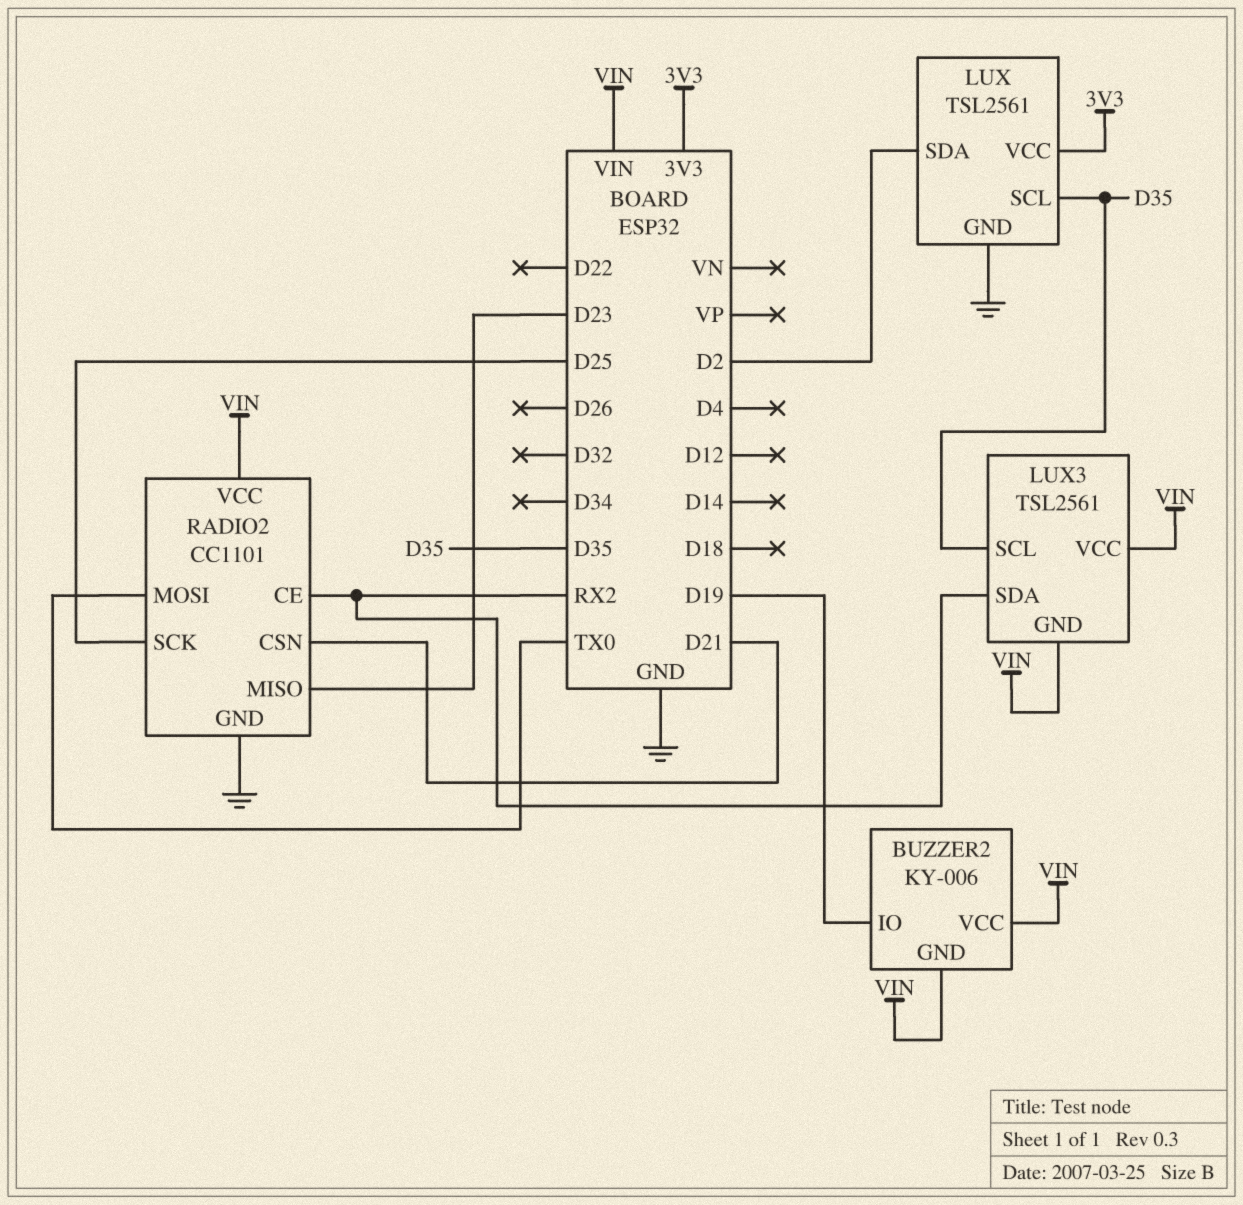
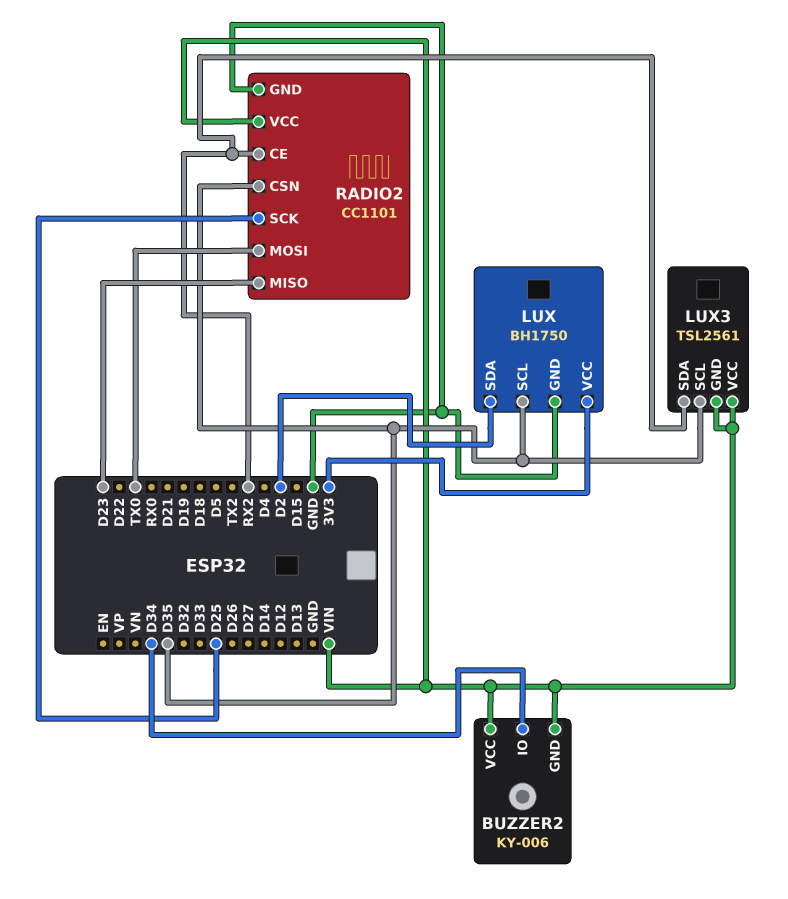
BUZZER2 pin IO: D19 -> D34
LUX: TSL2561 -> BH1750
RADIO2 pin CSN: D21 -> D35

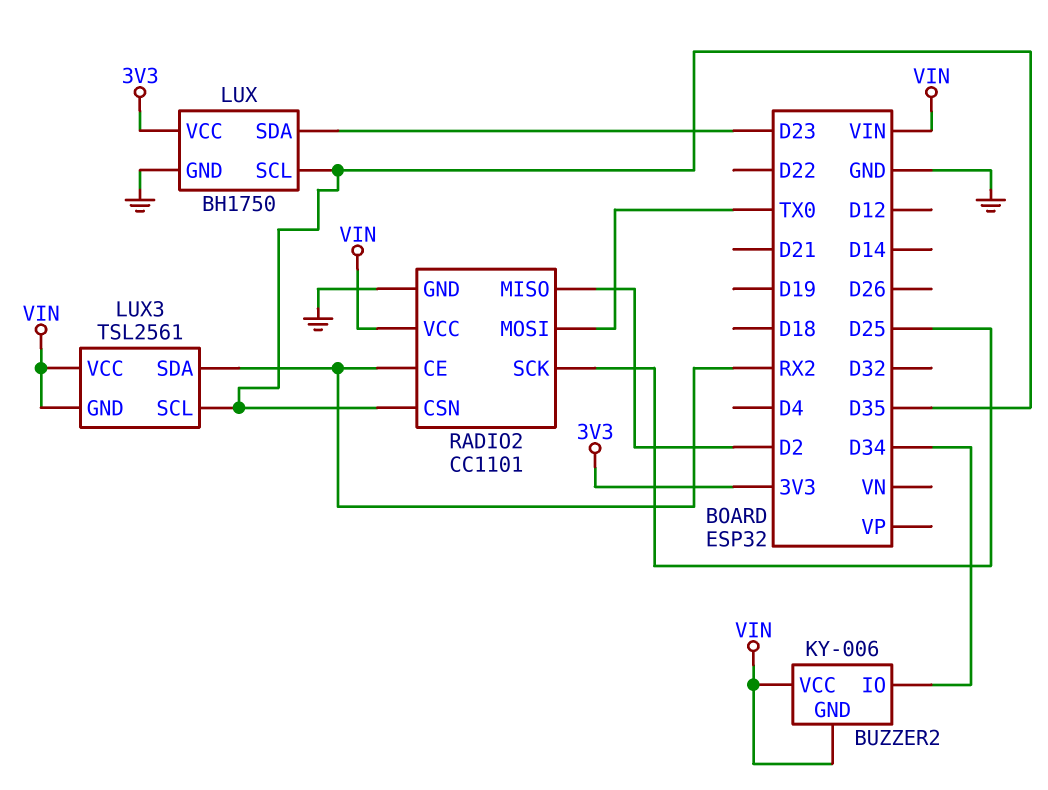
LUX pin SDA: D2 -> D23
RADIO2 pin MISO: D23 -> D2

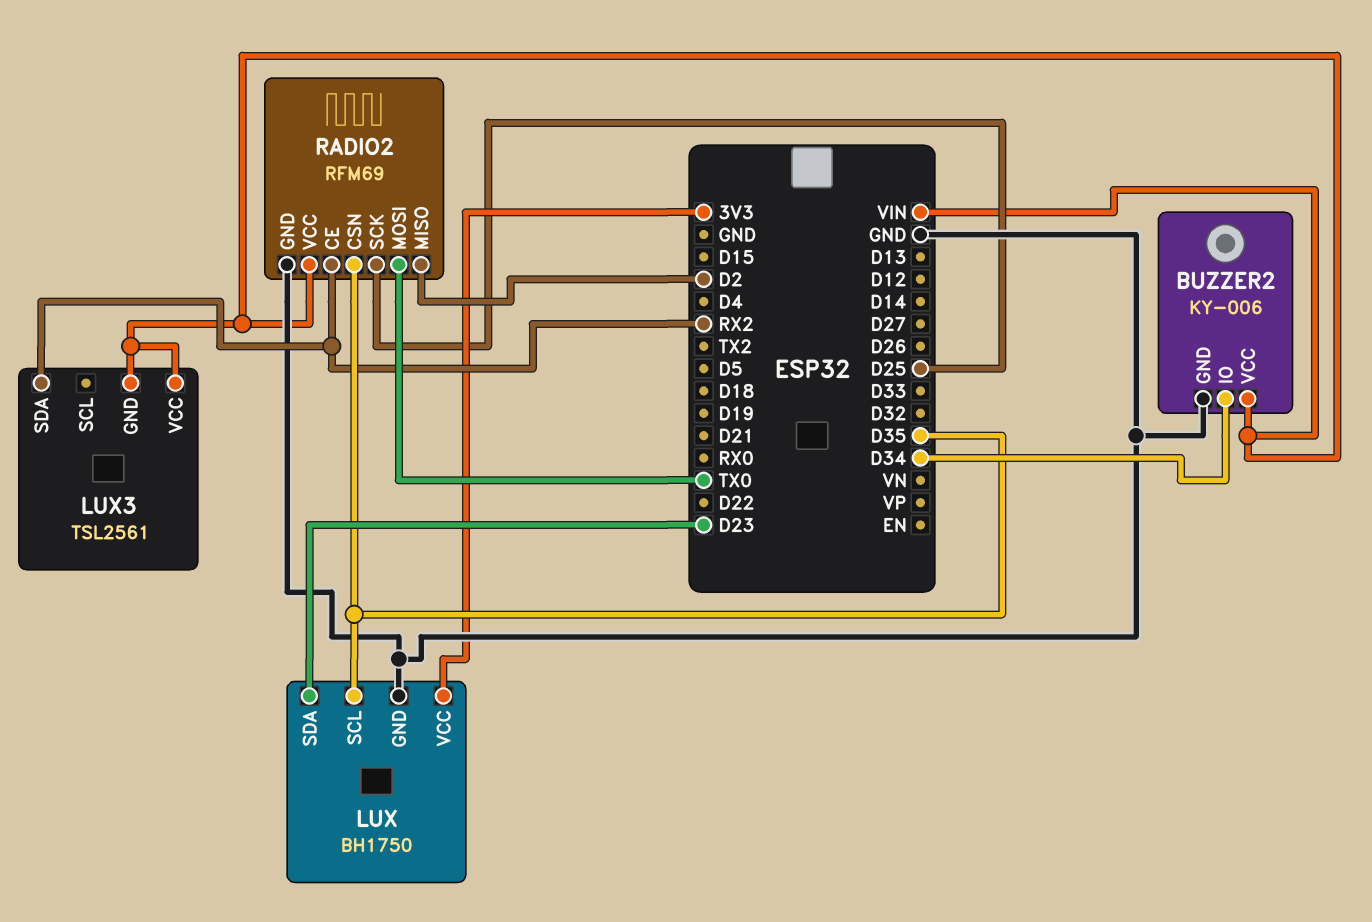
BUZZER2 pin GND: VIN -> GND
LUX3 pin SCL: D35 -> none
RADIO2: CC1101 -> RFM69

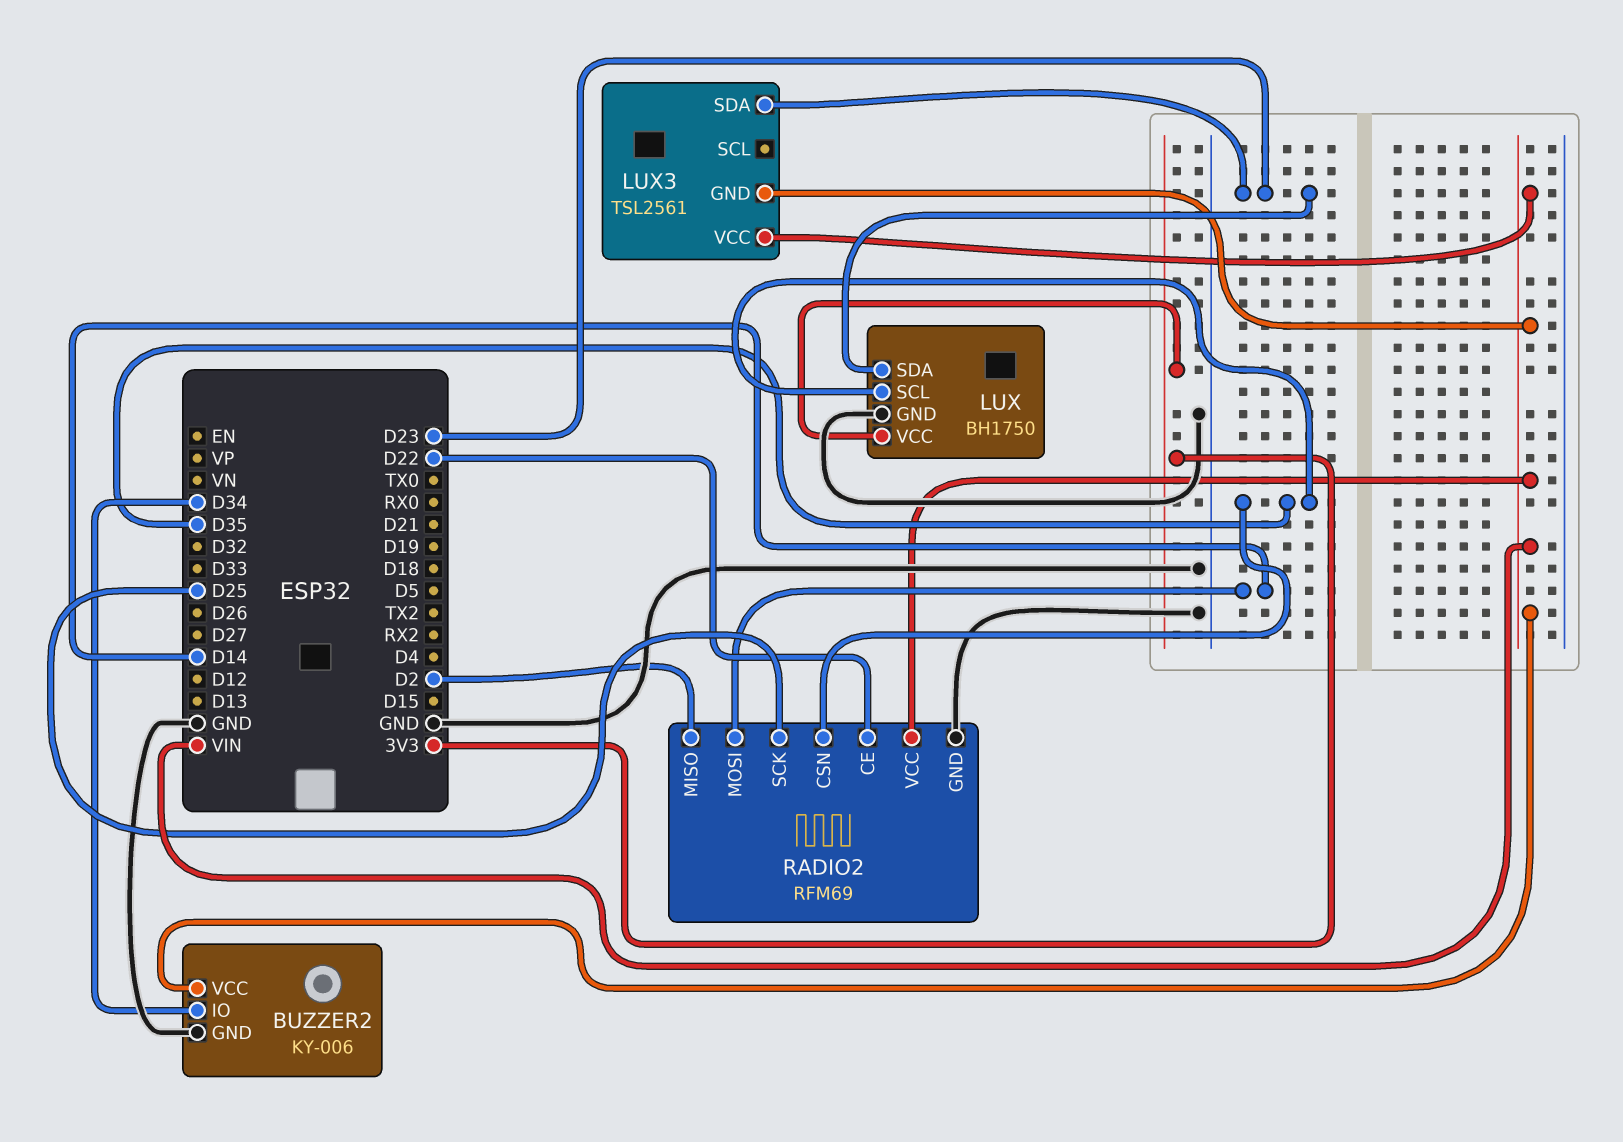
LUX3 pin SDA: RX2 -> D23
RADIO2 pin CE: RX2 -> D22
RADIO2 pin MOSI: TX0 -> D14

